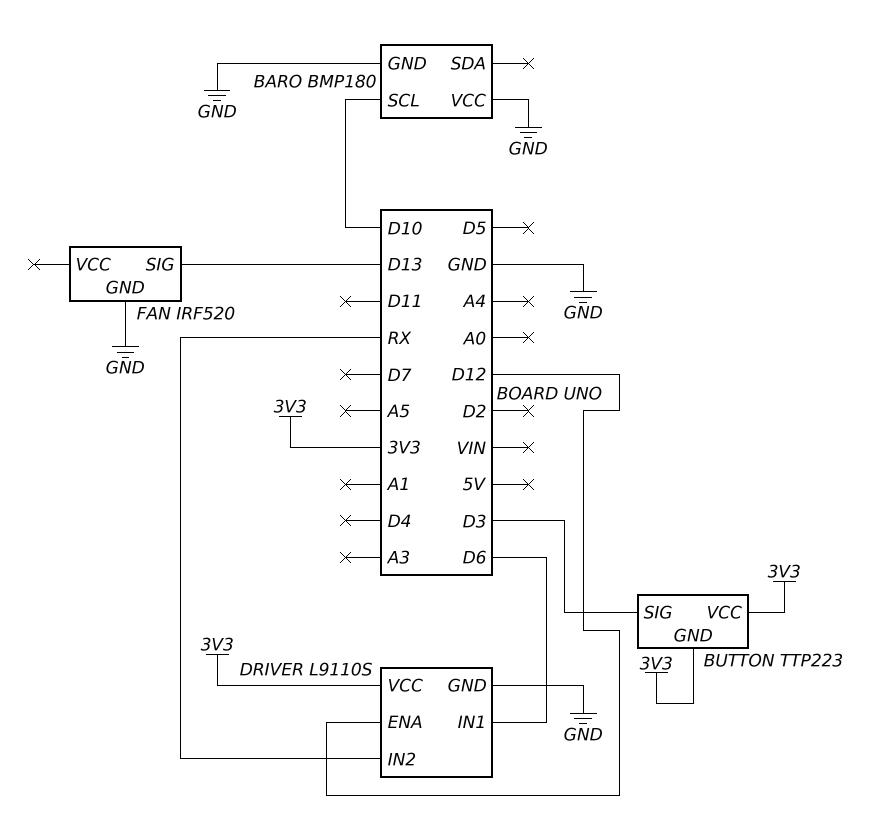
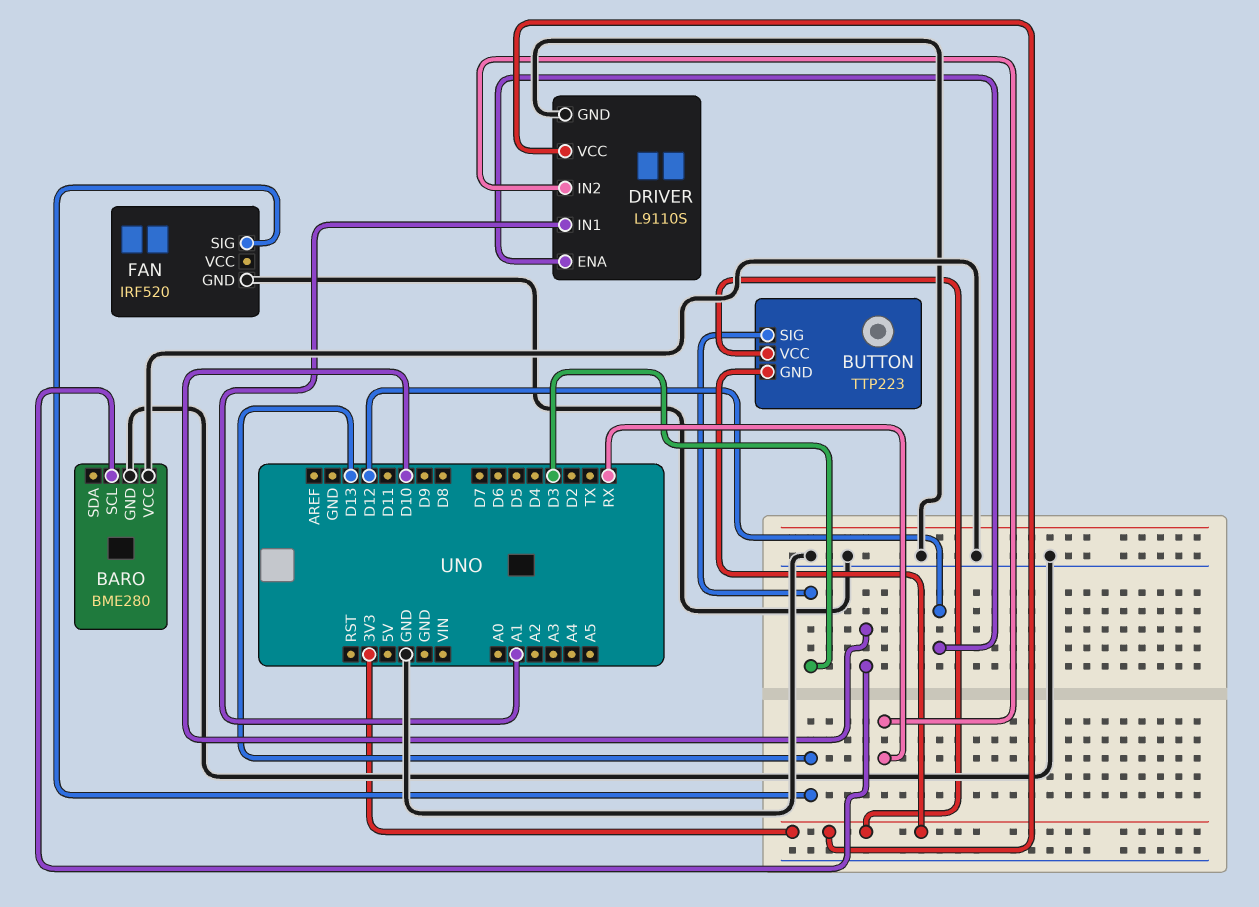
BARO: BMP180 -> BME280
DRIVER pin IN1: D6 -> A1

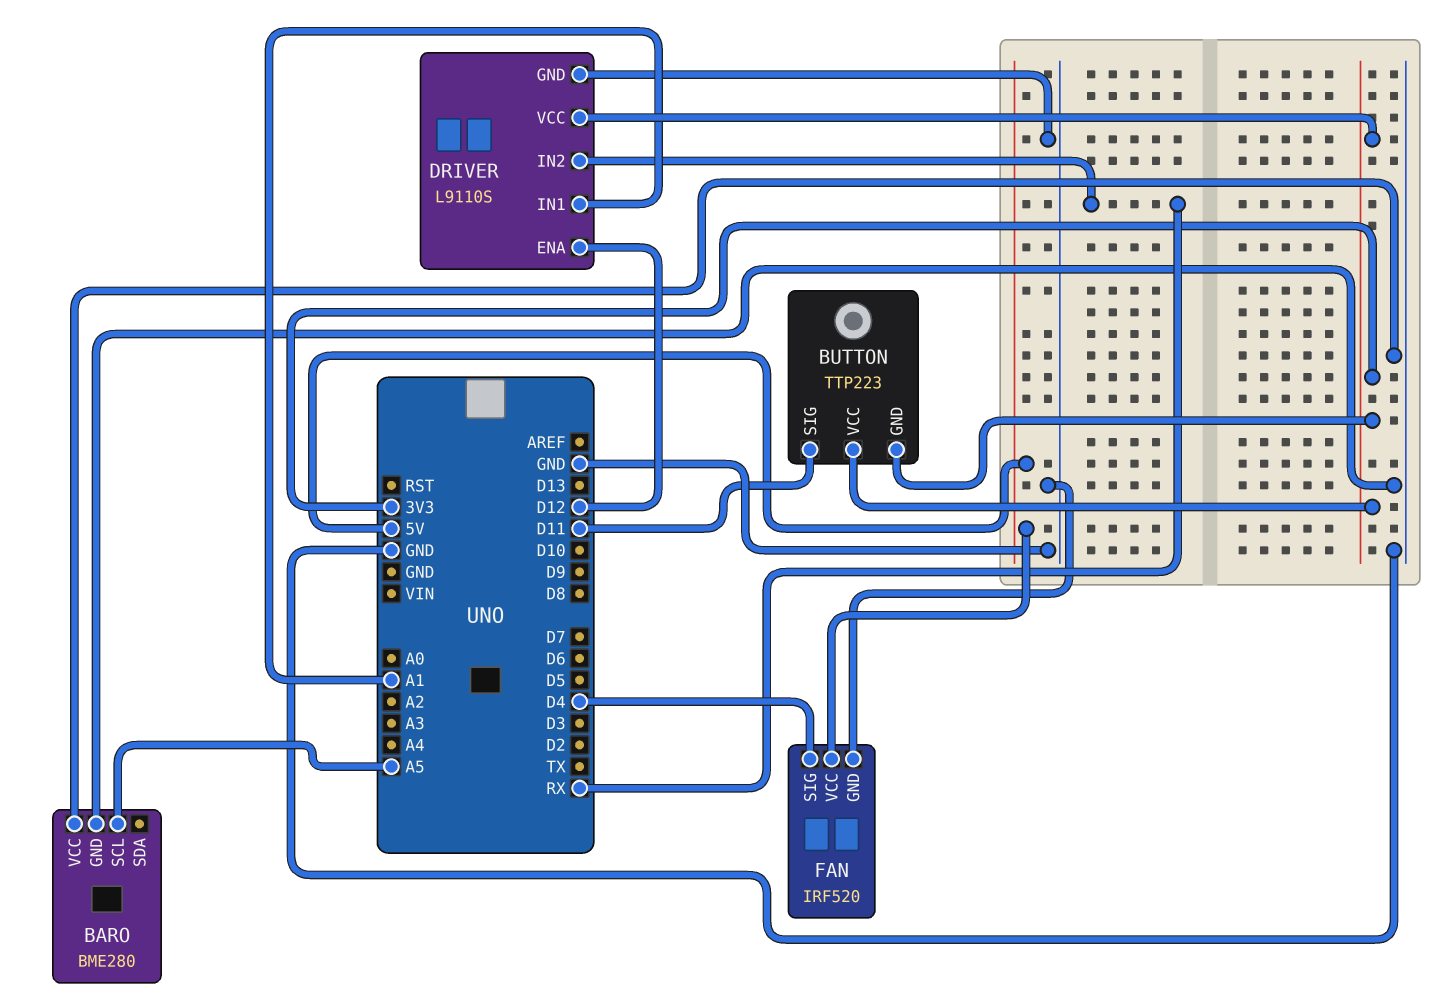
BARO pin SCL: D10 -> A5
BUTTON pin SIG: D3 -> D11
FAN pin SIG: D13 -> D4
FAN pin VCC: none -> 5V

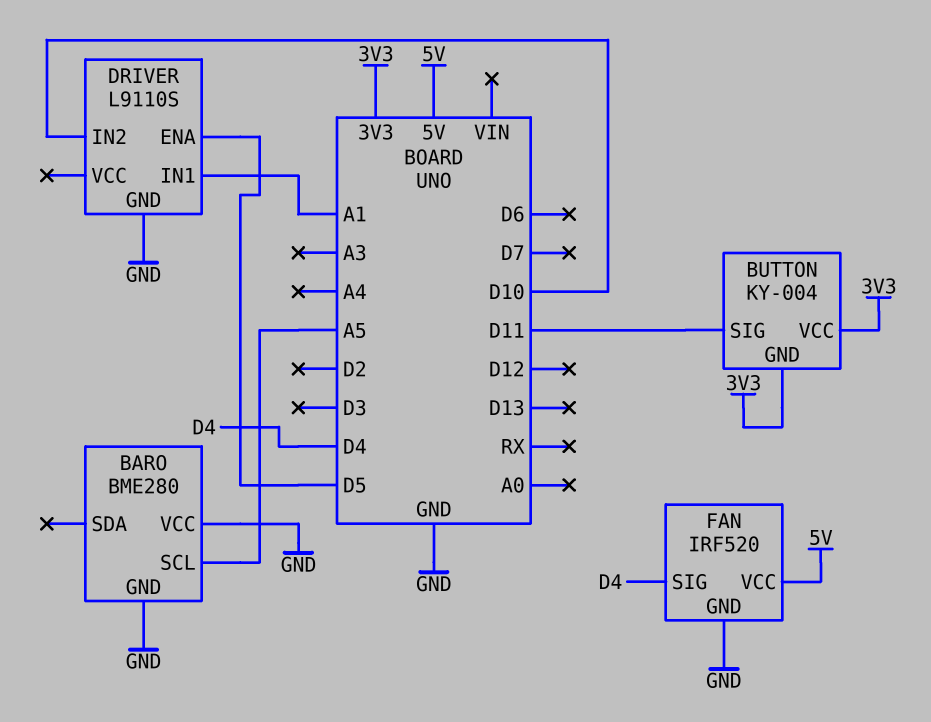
BUTTON: TTP223 -> KY-004
DRIVER pin ENA: D12 -> D5
DRIVER pin IN2: RX -> D10
DRIVER pin VCC: 3V3 -> none

